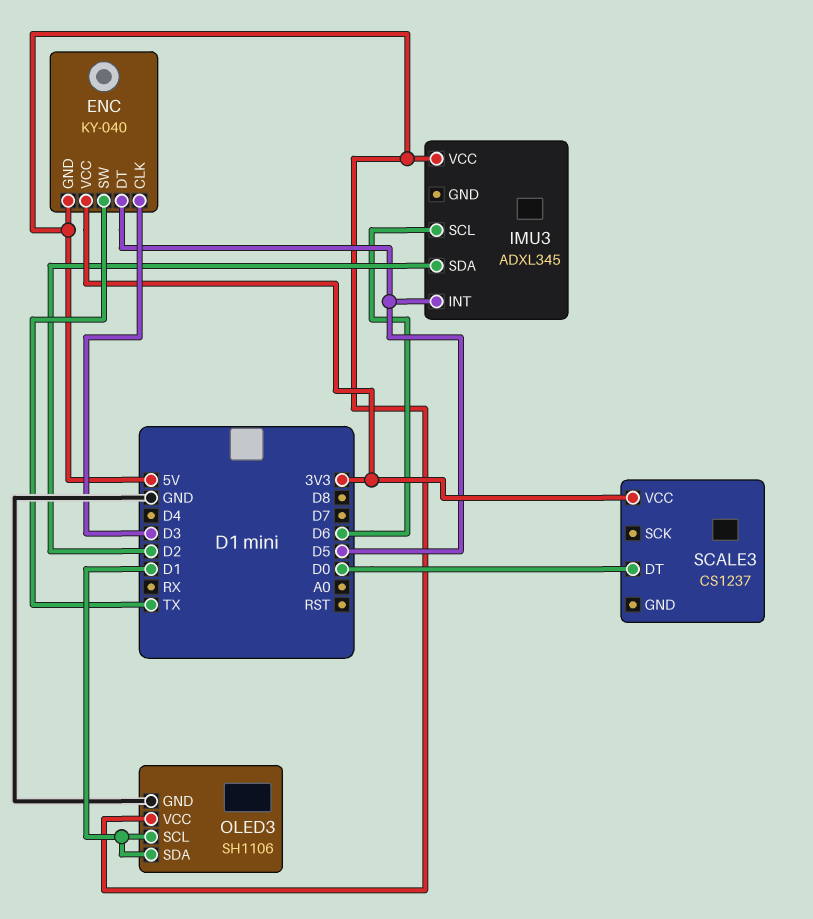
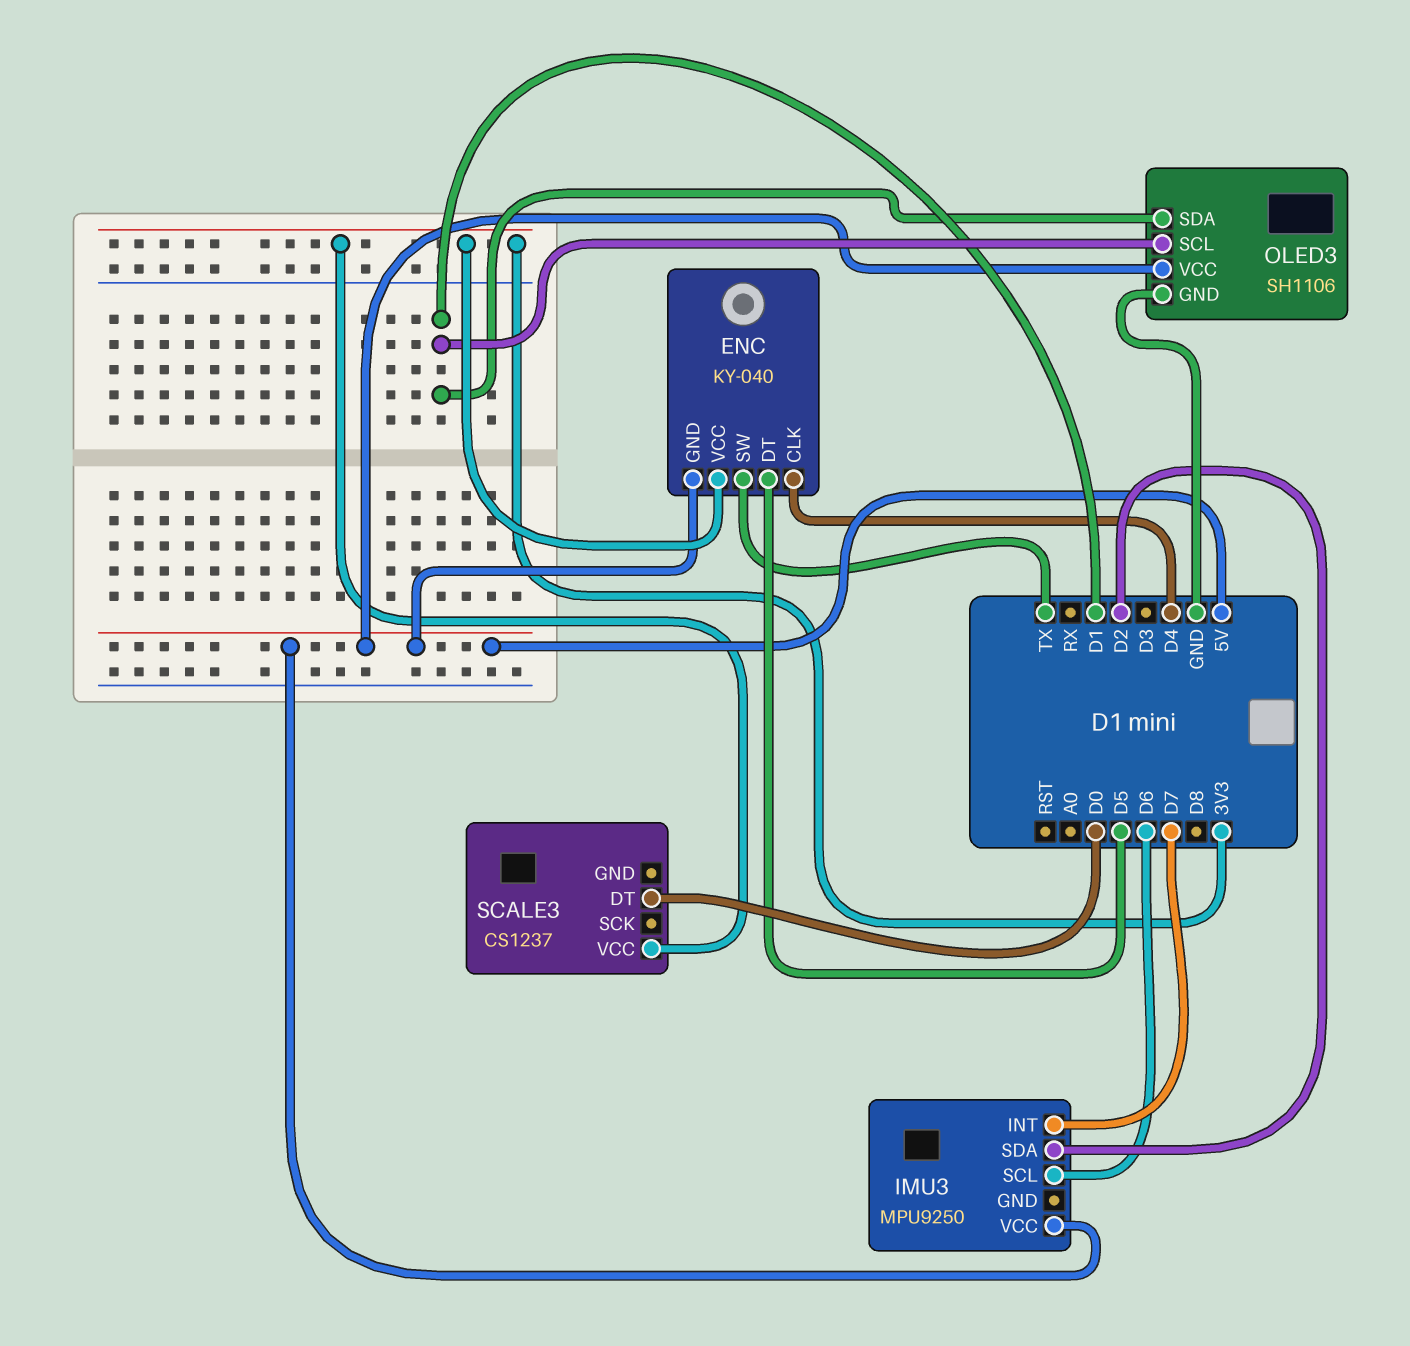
ENC pin CLK: D3 -> D4
IMU3: ADXL345 -> MPU9250
IMU3 pin INT: D5 -> D7

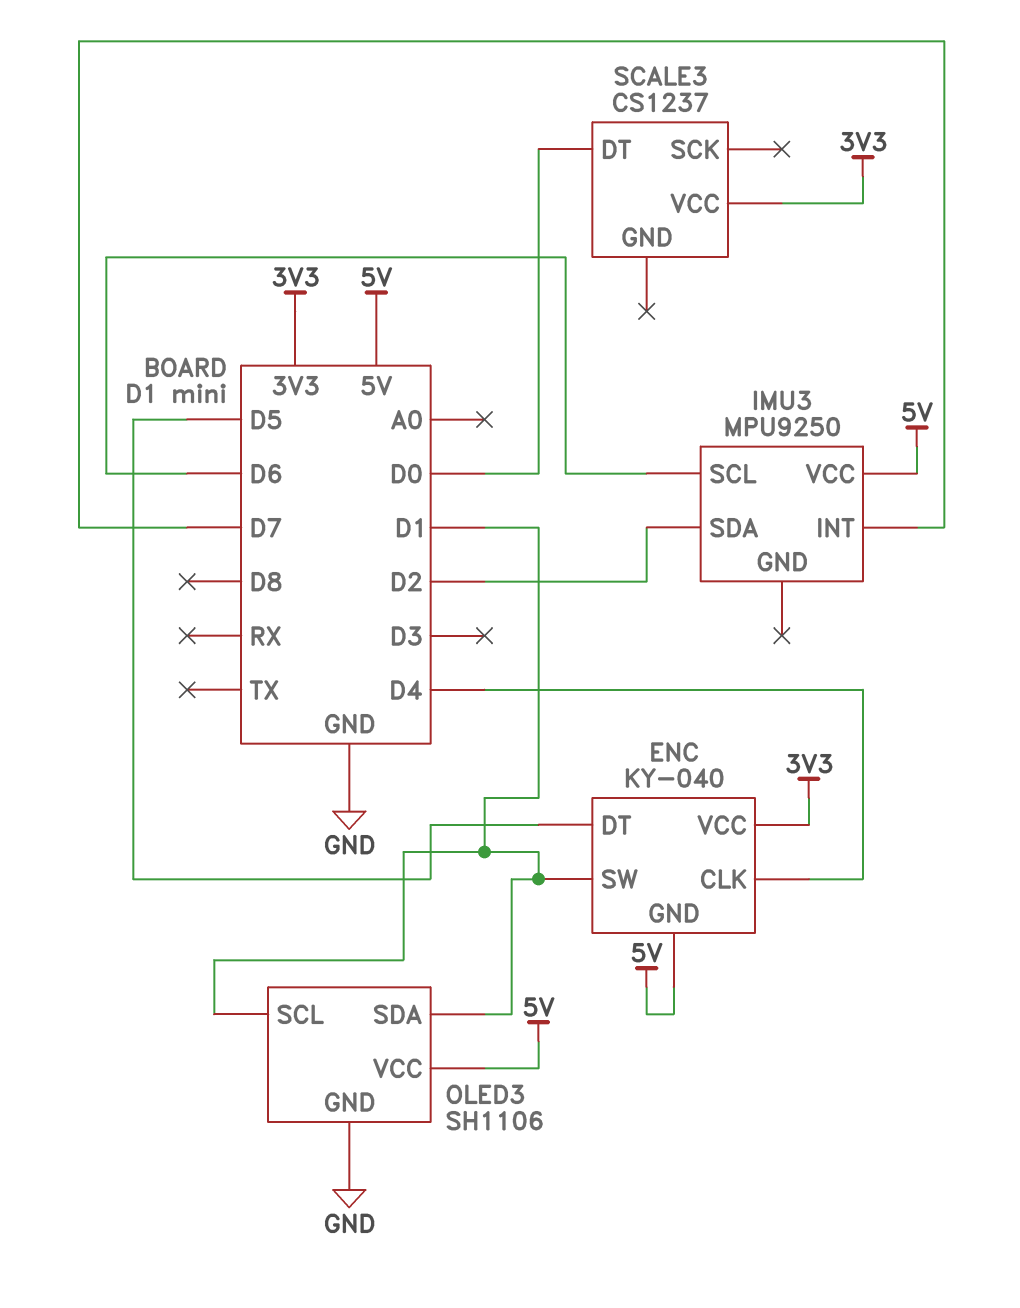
ENC pin SW: TX -> D1

